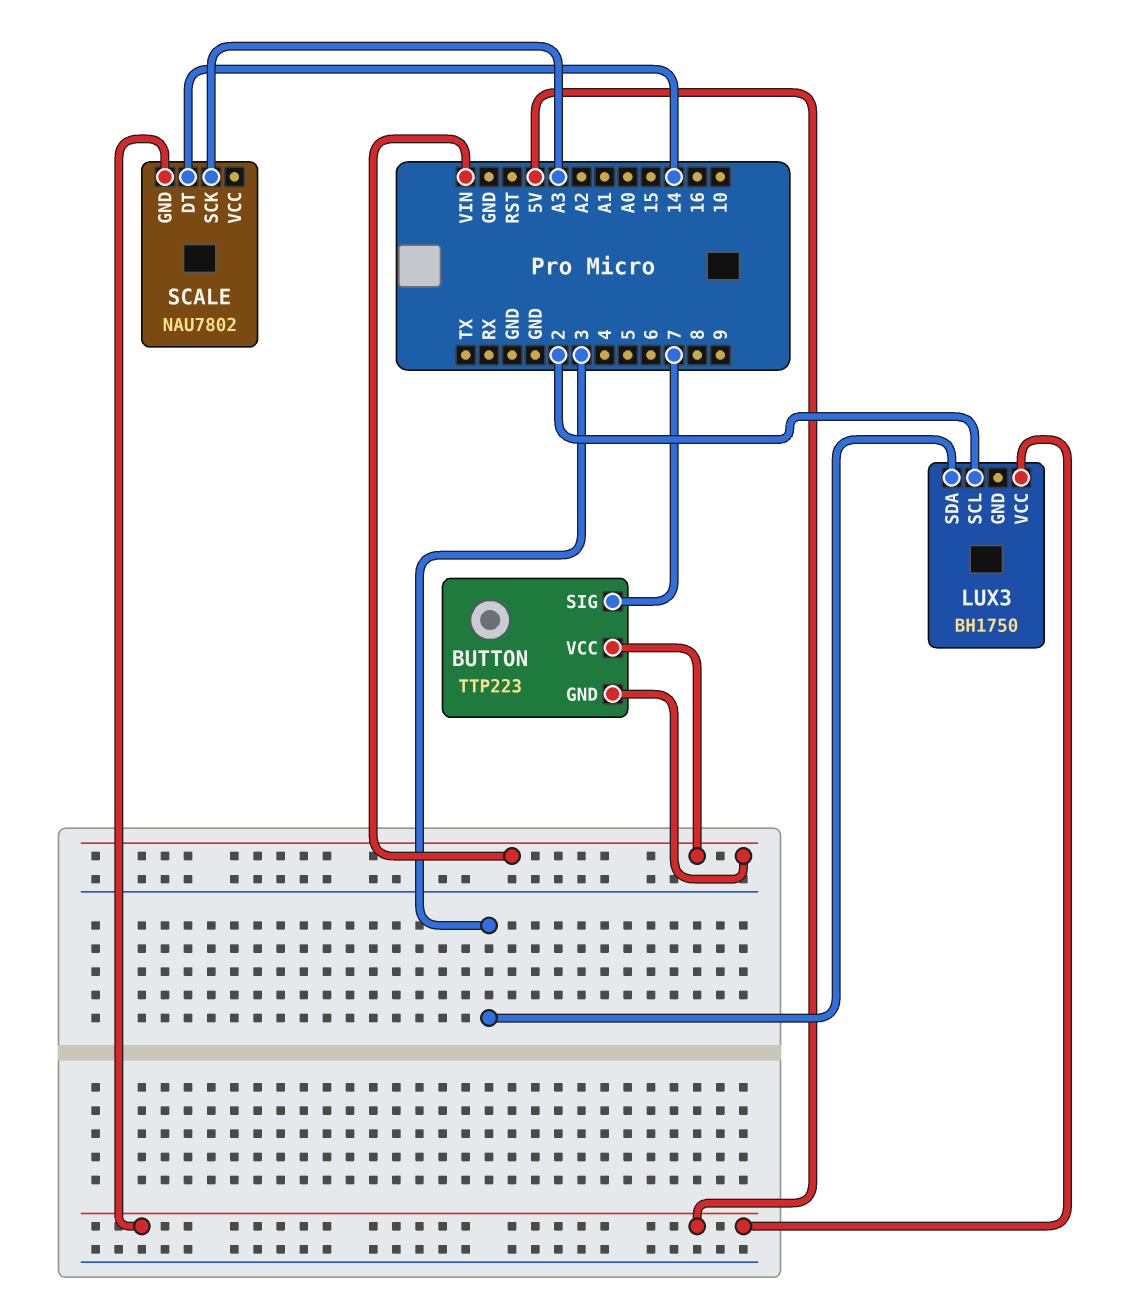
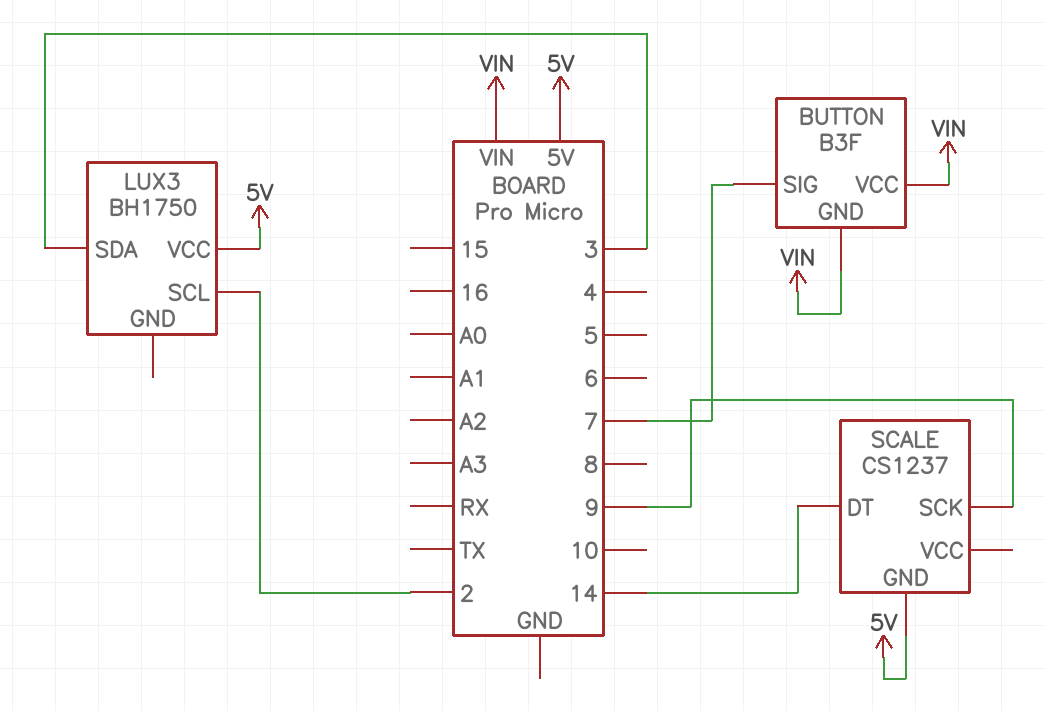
BUTTON: TTP223 -> B3F
SCALE: NAU7802 -> CS1237
SCALE pin SCK: A3 -> 9

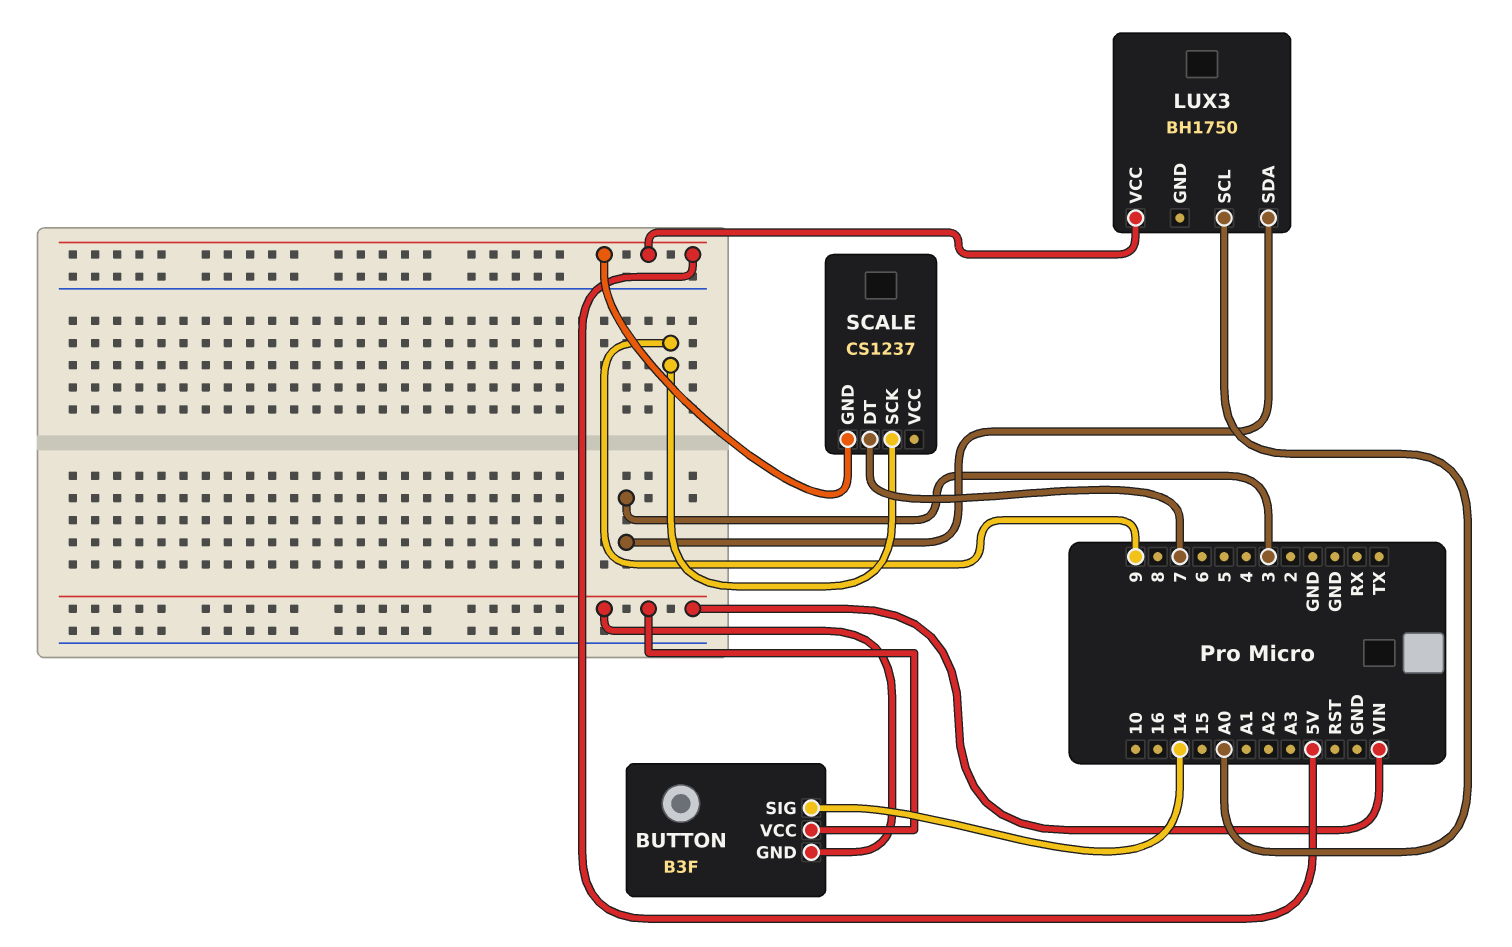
BUTTON pin SIG: 7 -> 14
LUX3 pin SCL: 2 -> A0
SCALE pin DT: 14 -> 7

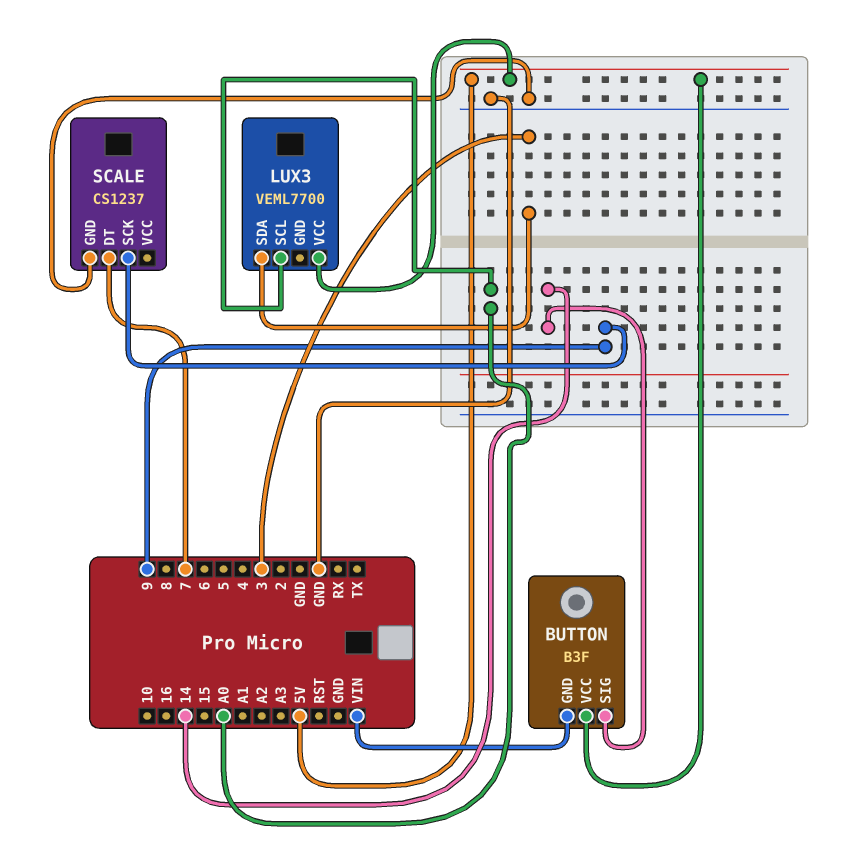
BUTTON pin VCC: VIN -> 5V
LUX3: BH1750 -> VEML7700
SCALE pin GND: 5V -> GND

